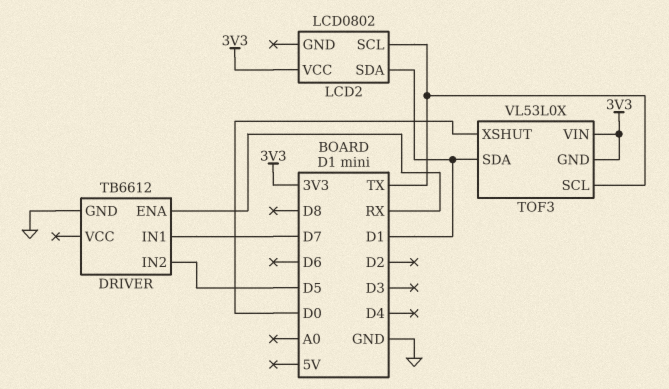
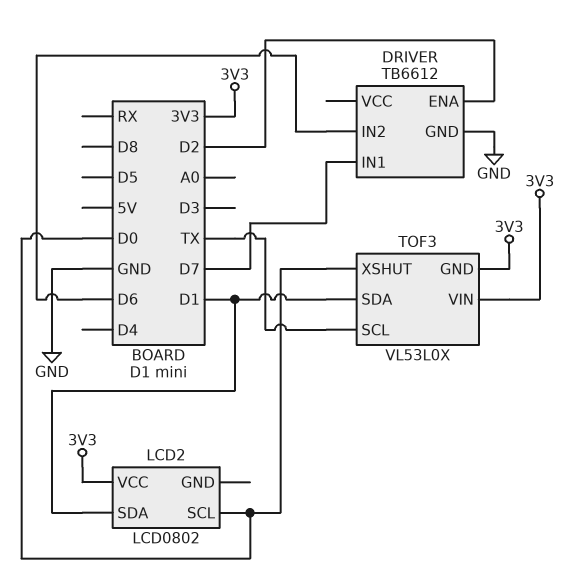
DRIVER pin ENA: RX -> D2
DRIVER pin IN2: D5 -> D6
LCD2 pin SCL: TX -> D0

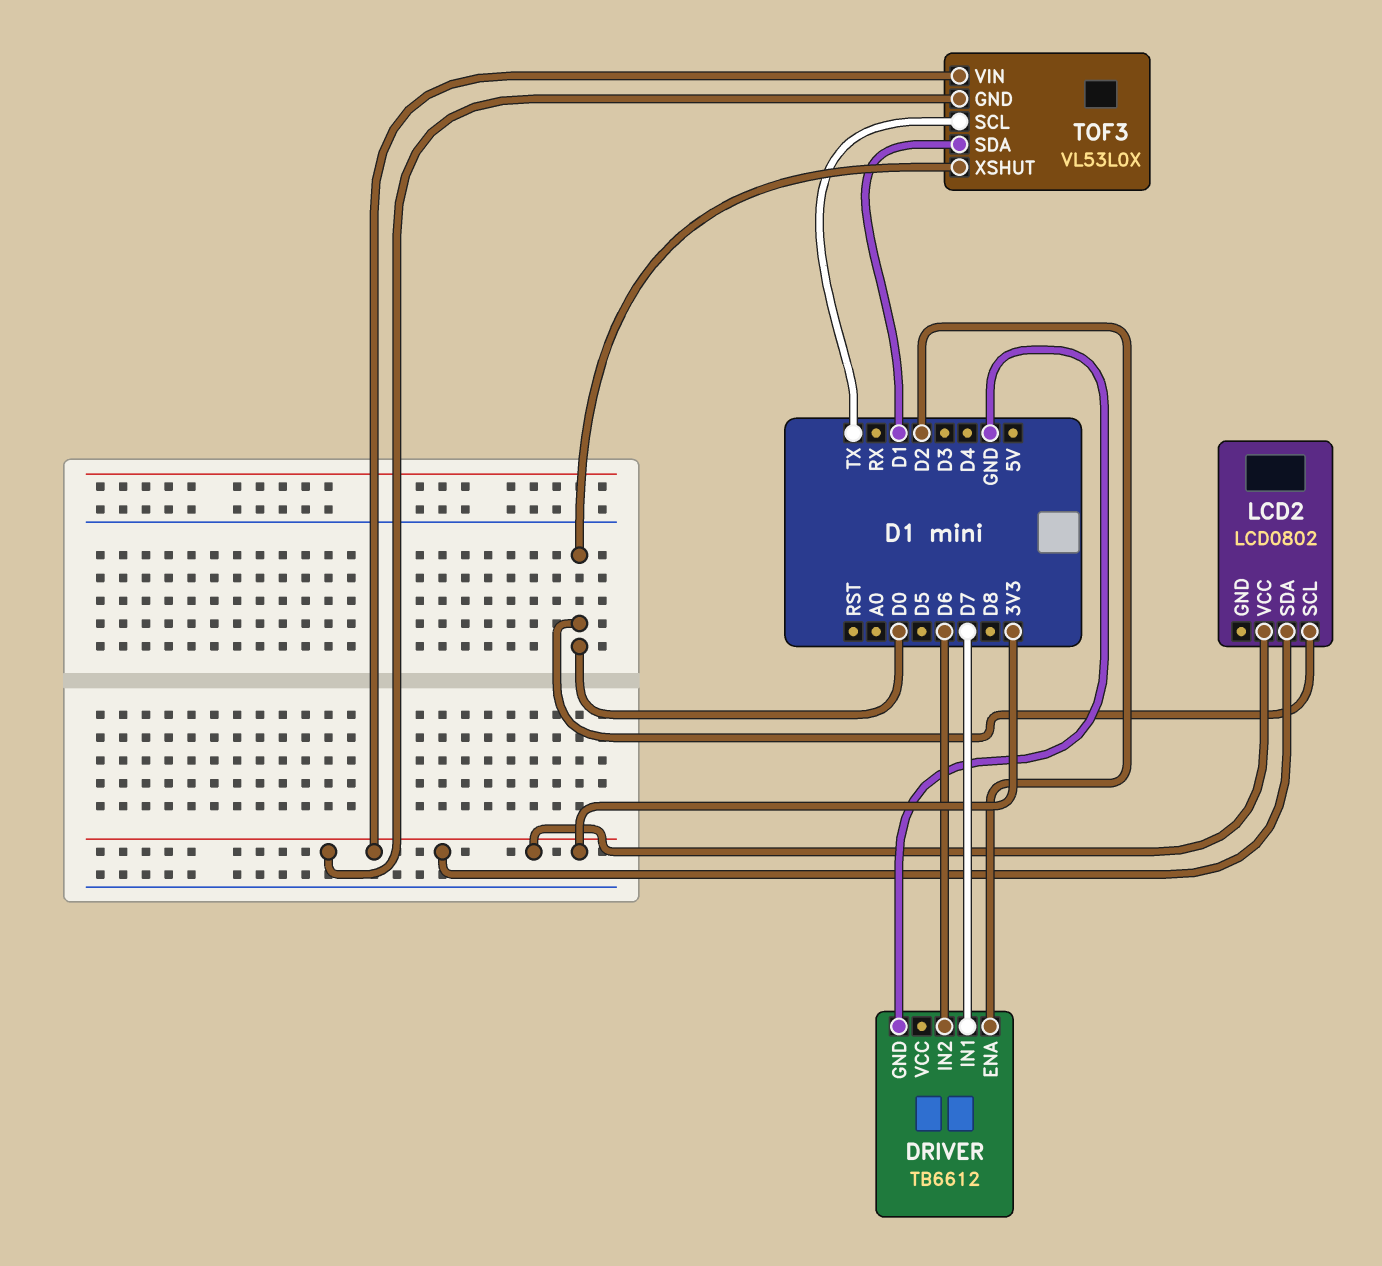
LCD2 pin SDA: D1 -> 3V3

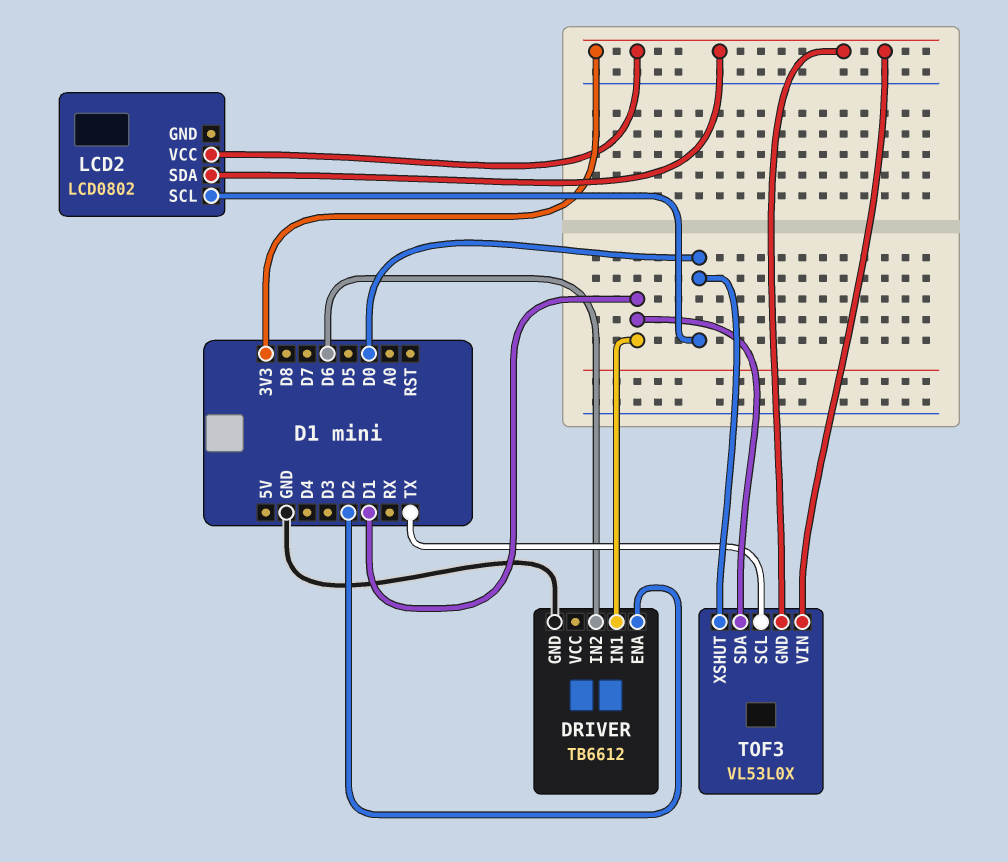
DRIVER pin IN1: D7 -> D1

